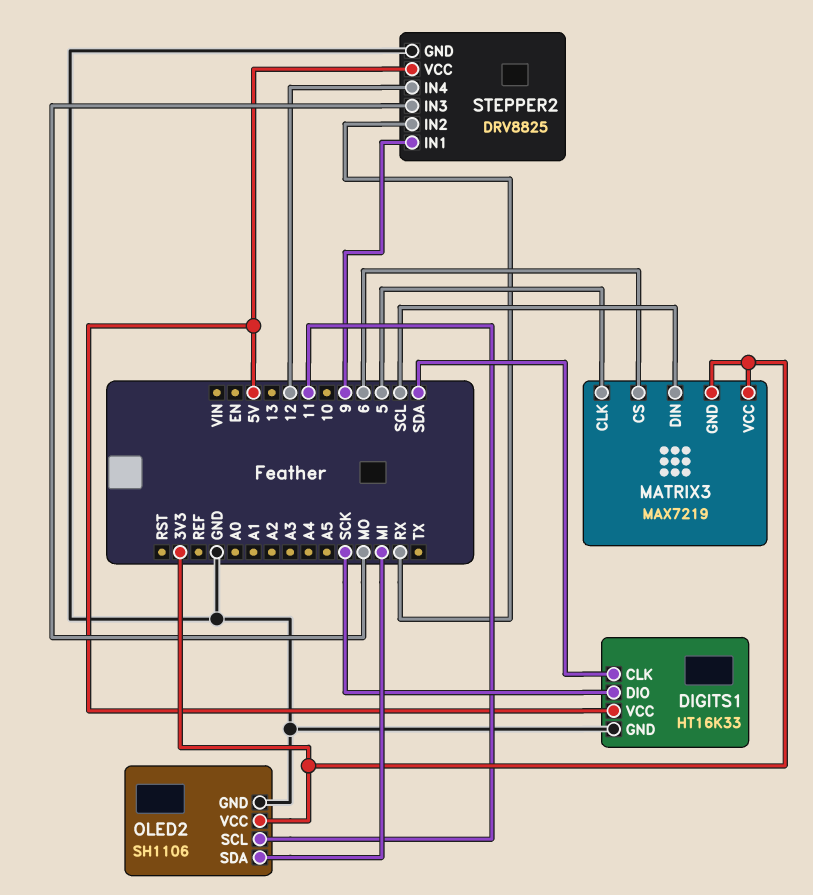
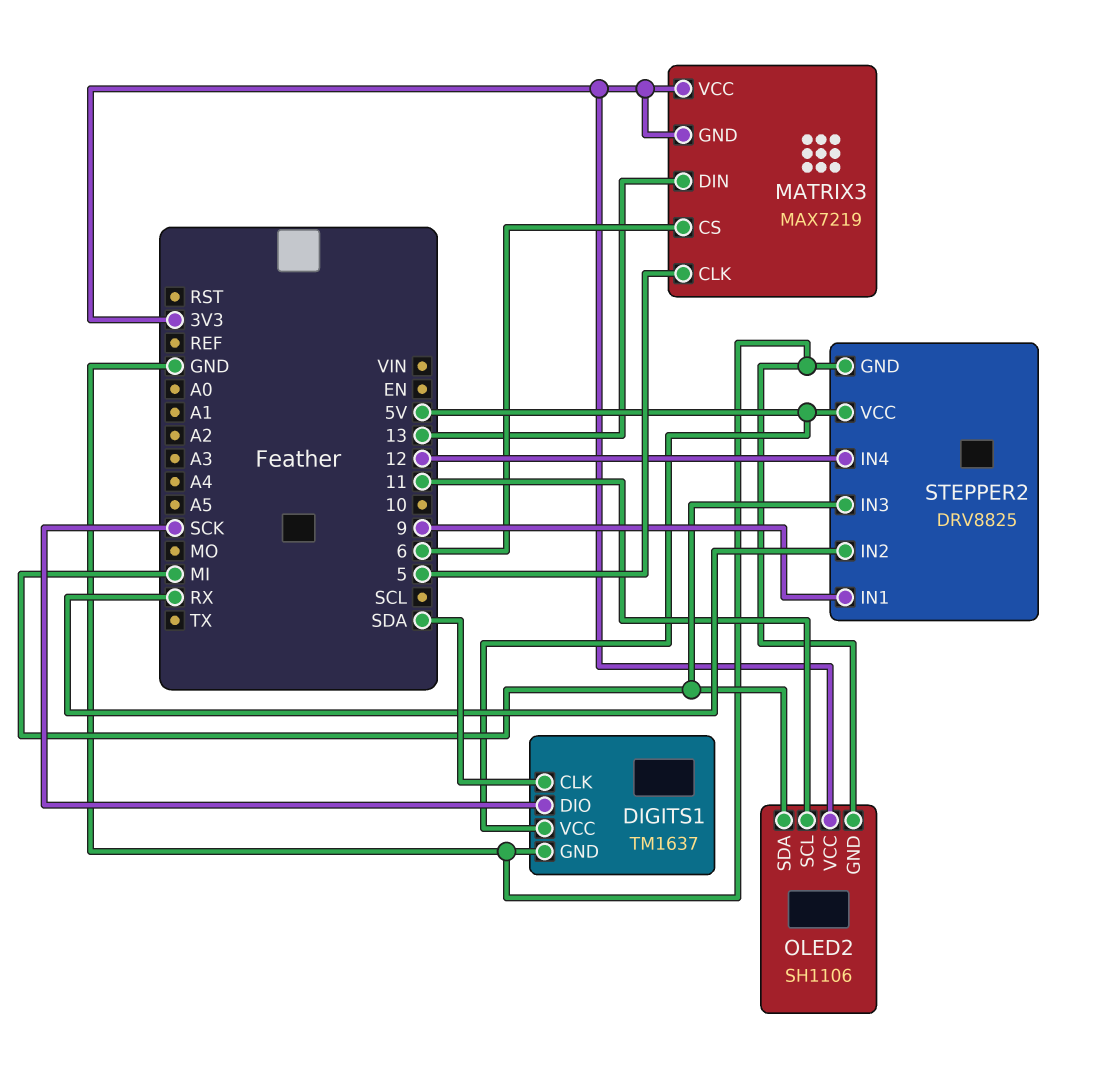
DIGITS1: HT16K33 -> TM1637
MATRIX3 pin DIN: SCL -> 13
STEPPER2 pin IN3: MO -> MI

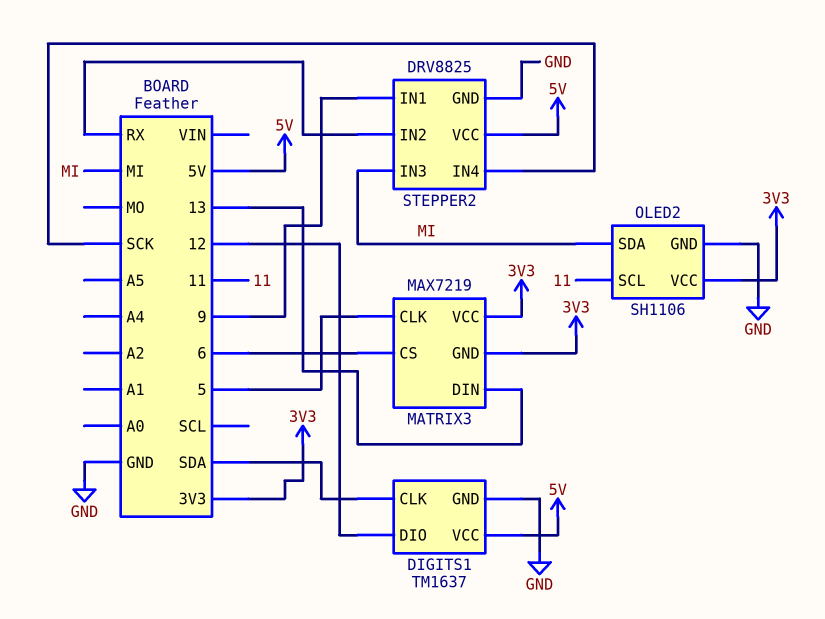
DIGITS1 pin DIO: SCK -> 12
STEPPER2 pin IN4: 12 -> SCK

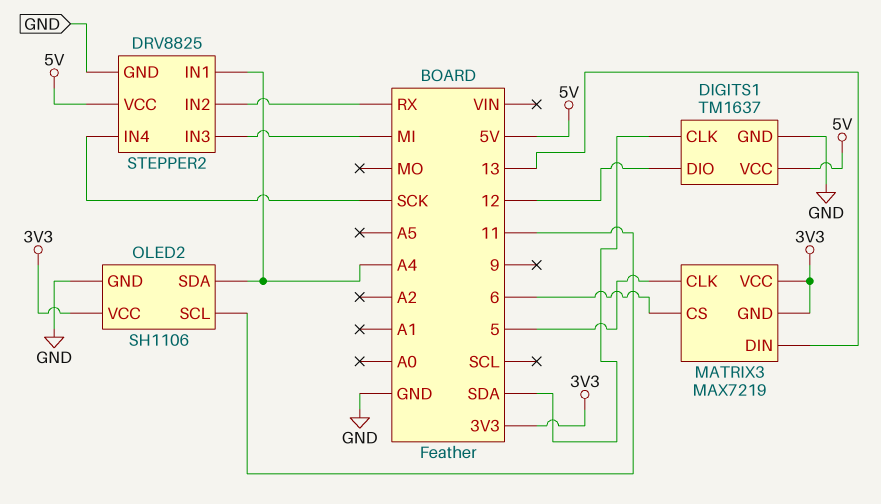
OLED2 pin SDA: MI -> A4
STEPPER2 pin IN1: 9 -> A4

